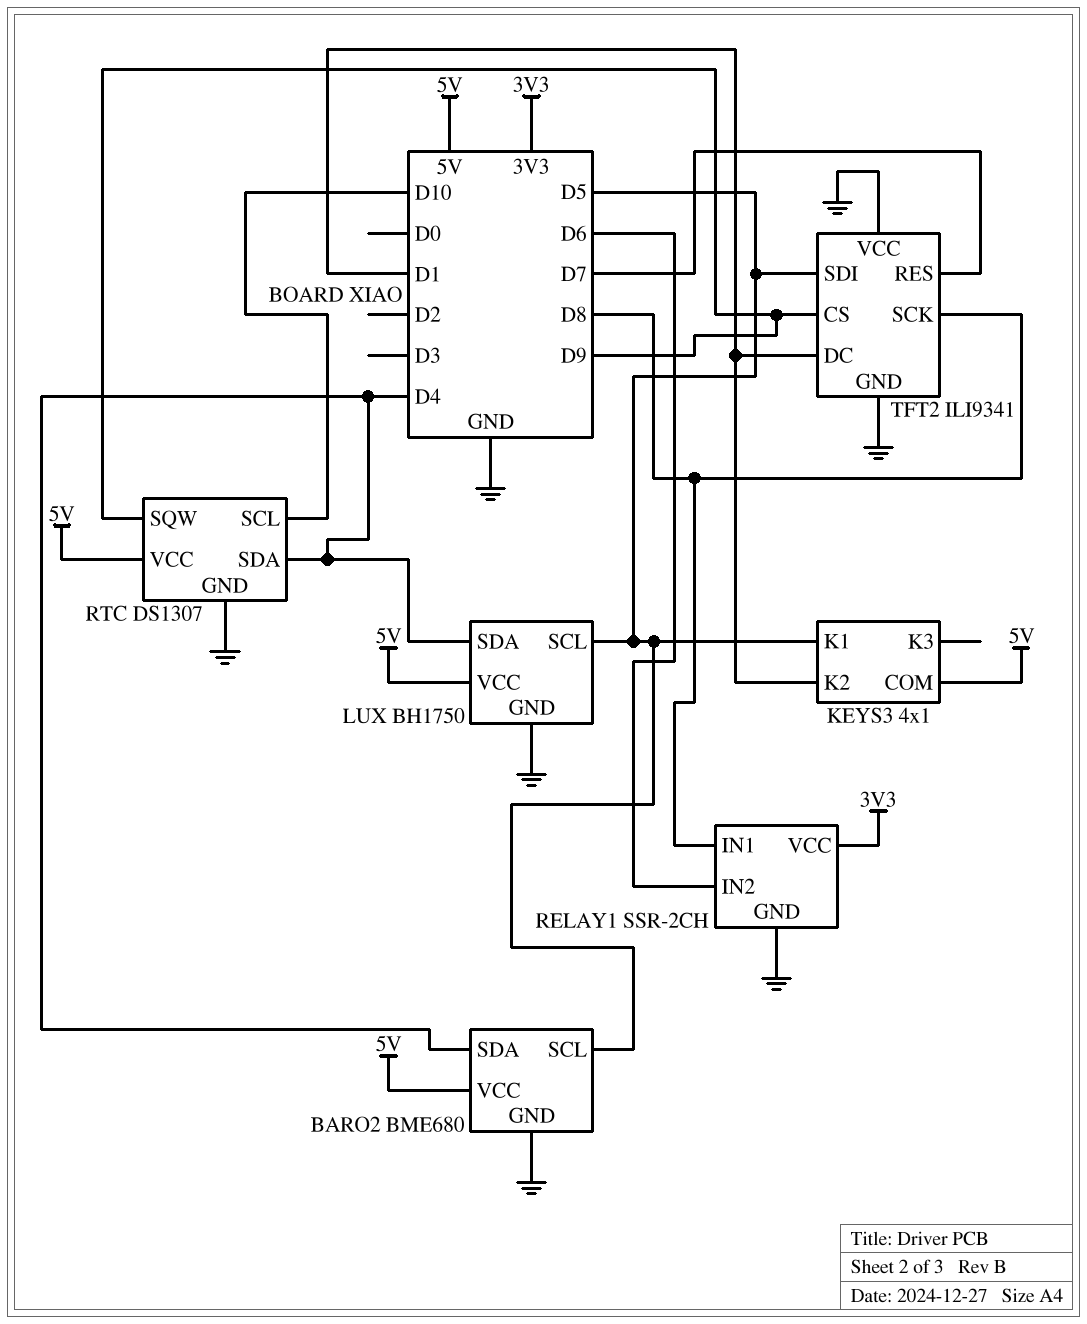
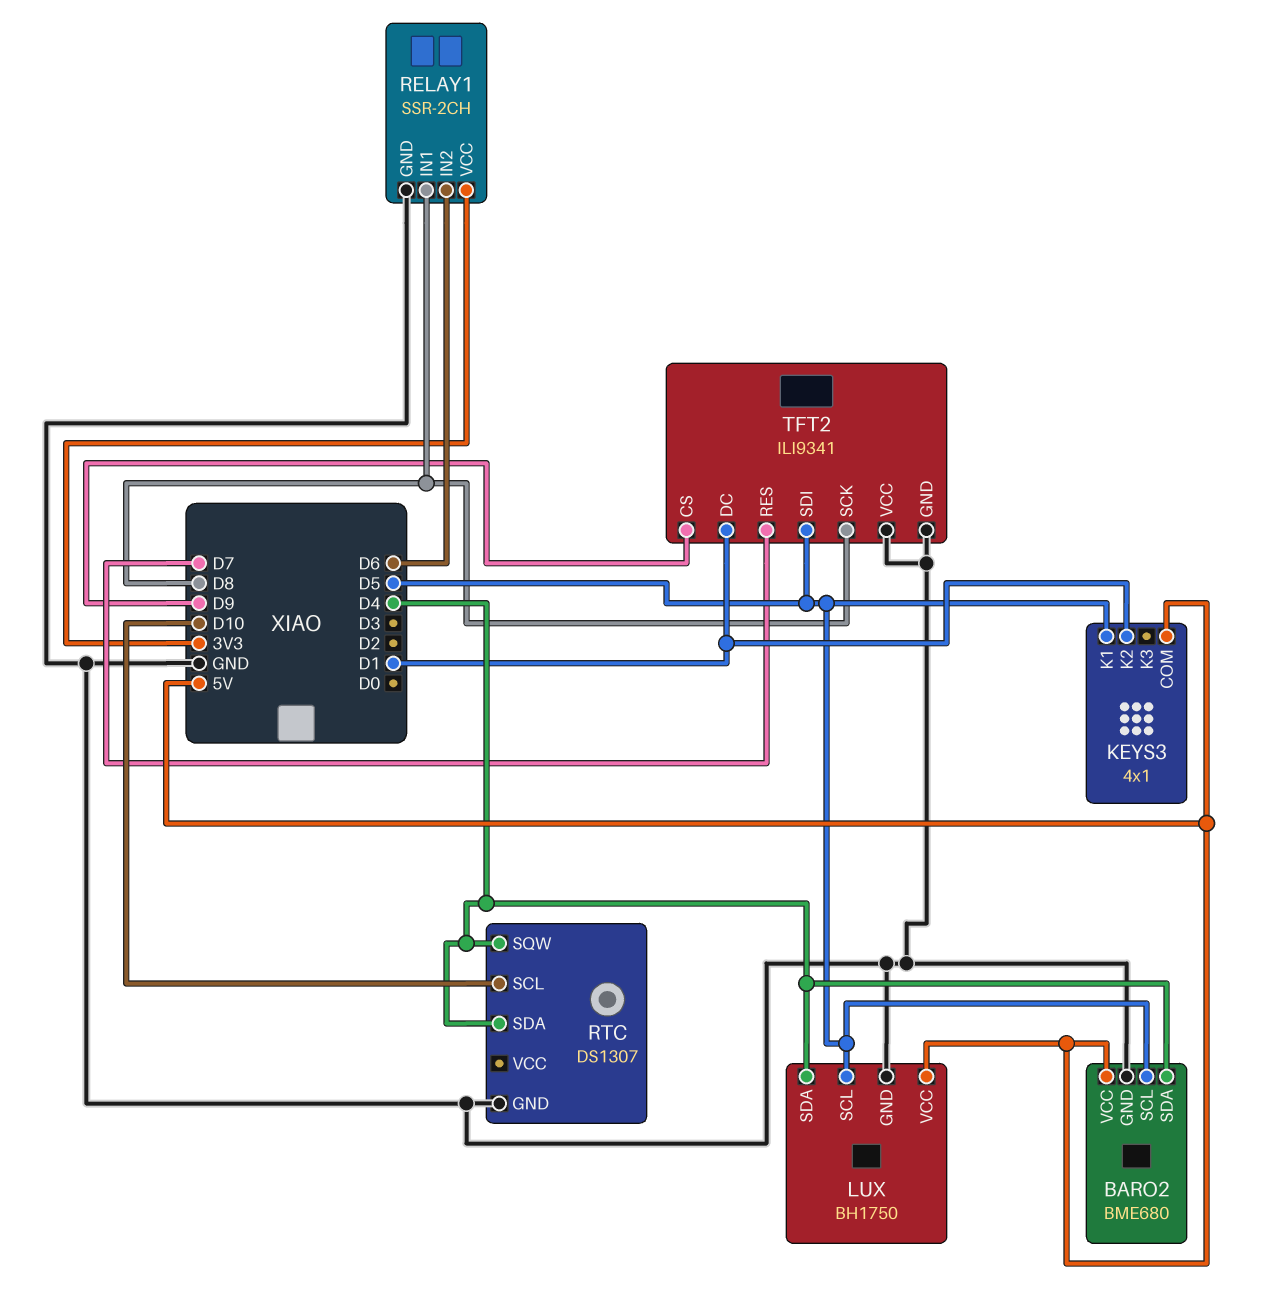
RTC pin SQW: D9 -> D4
RTC pin VCC: 5V -> none

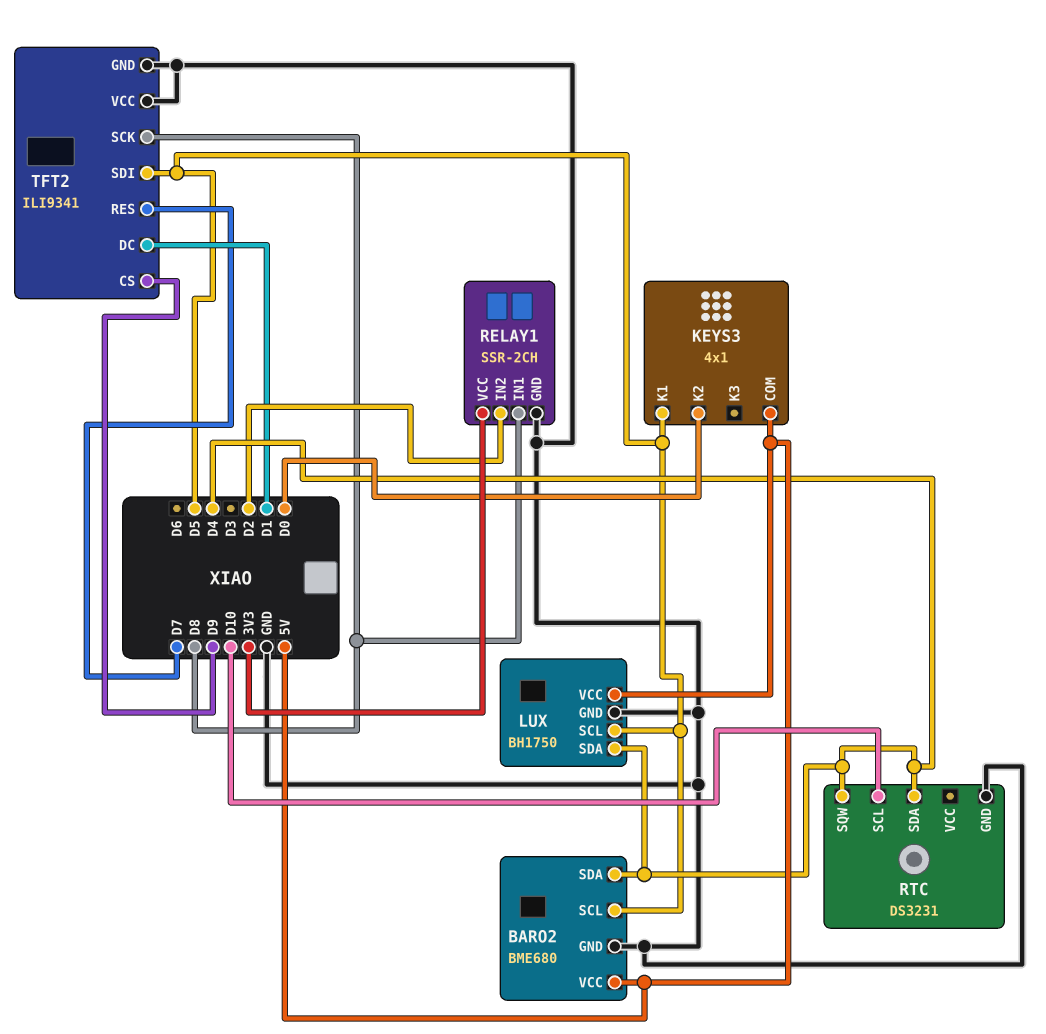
KEYS3 pin K2: D1 -> D0
RELAY1 pin IN2: D6 -> D2
RTC: DS1307 -> DS3231

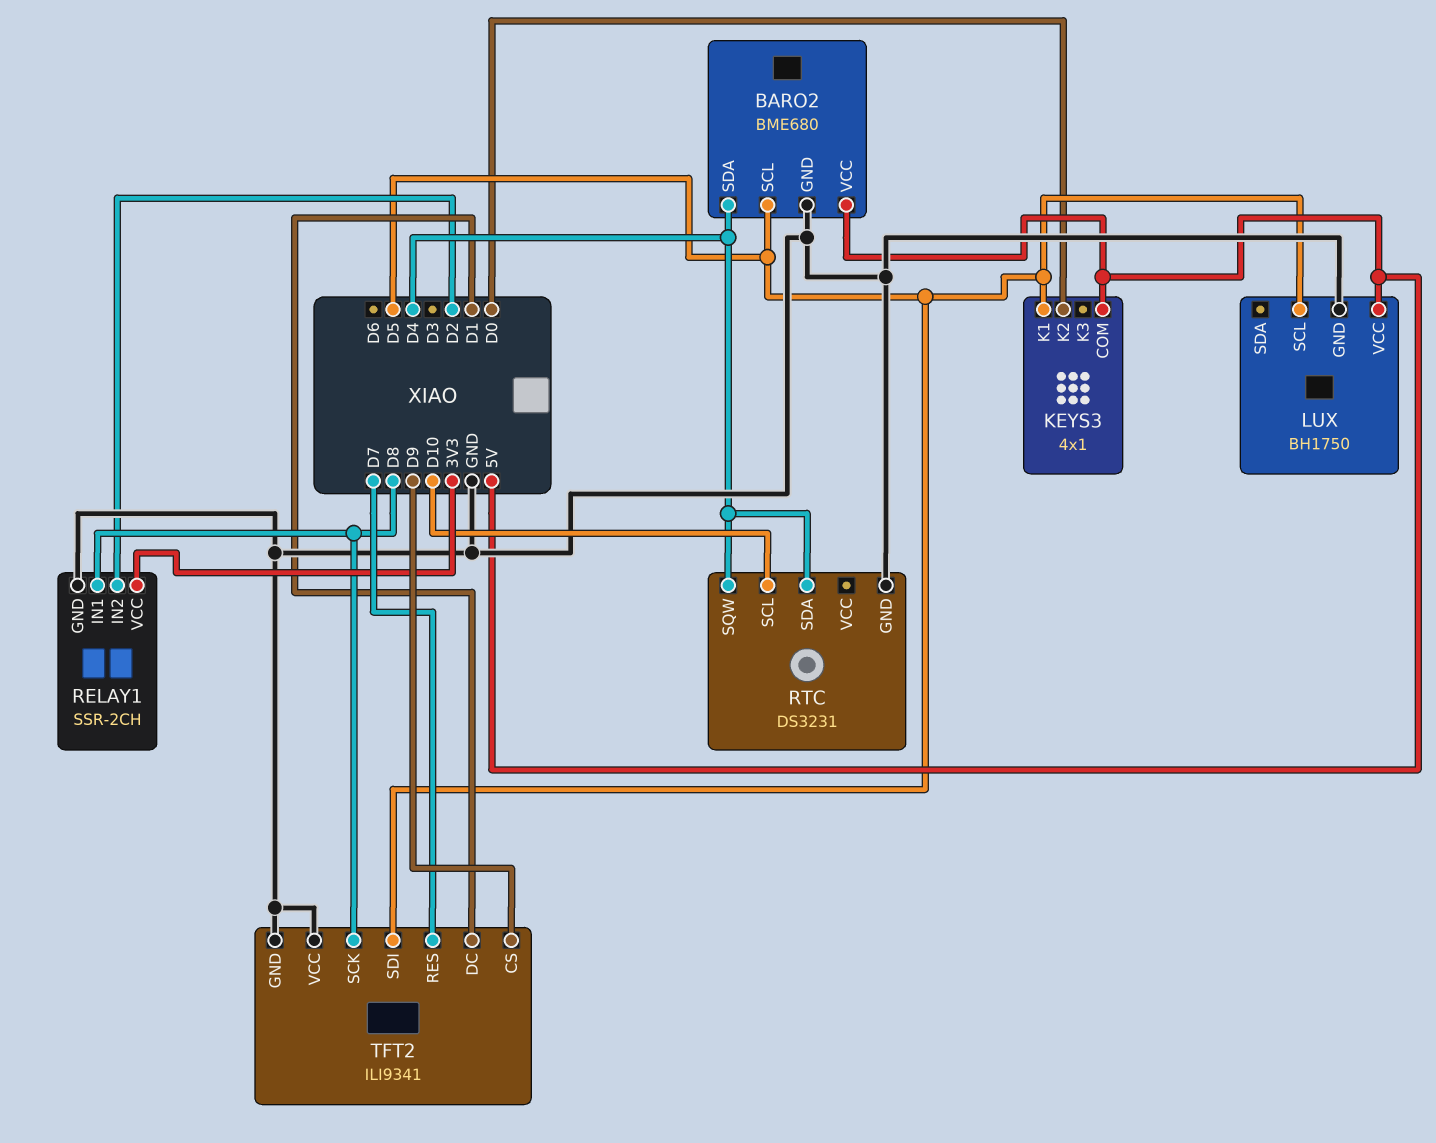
LUX pin SDA: D4 -> none

